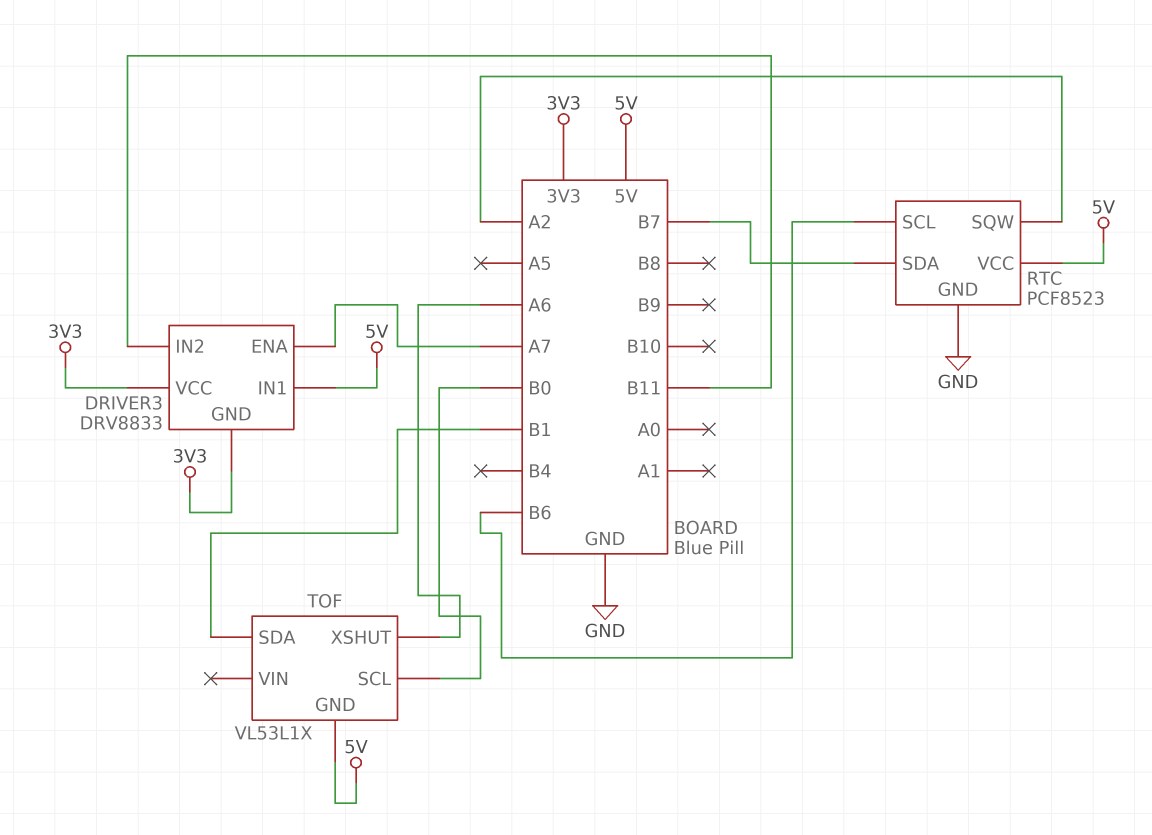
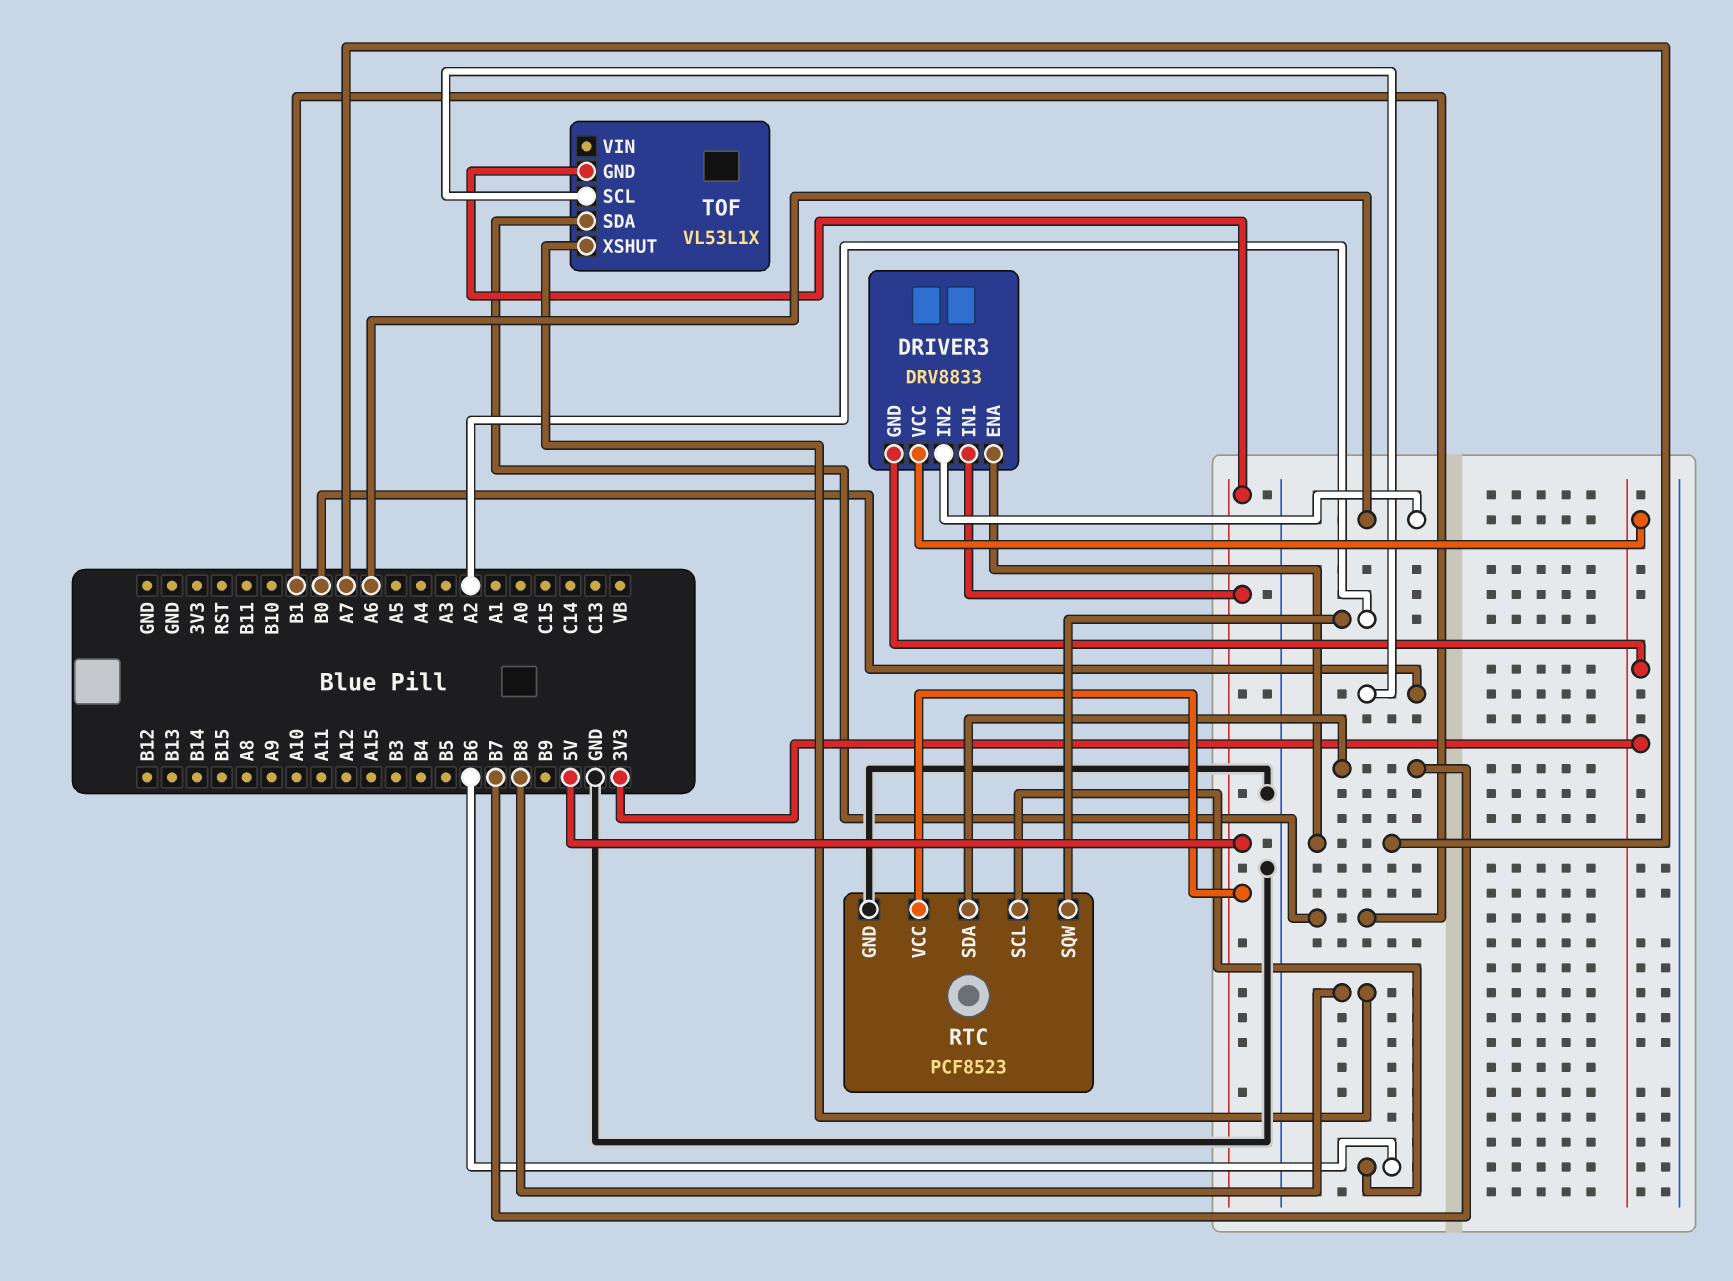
DRIVER3 pin IN2: B11 -> A6
TOF pin XSHUT: A6 -> B8

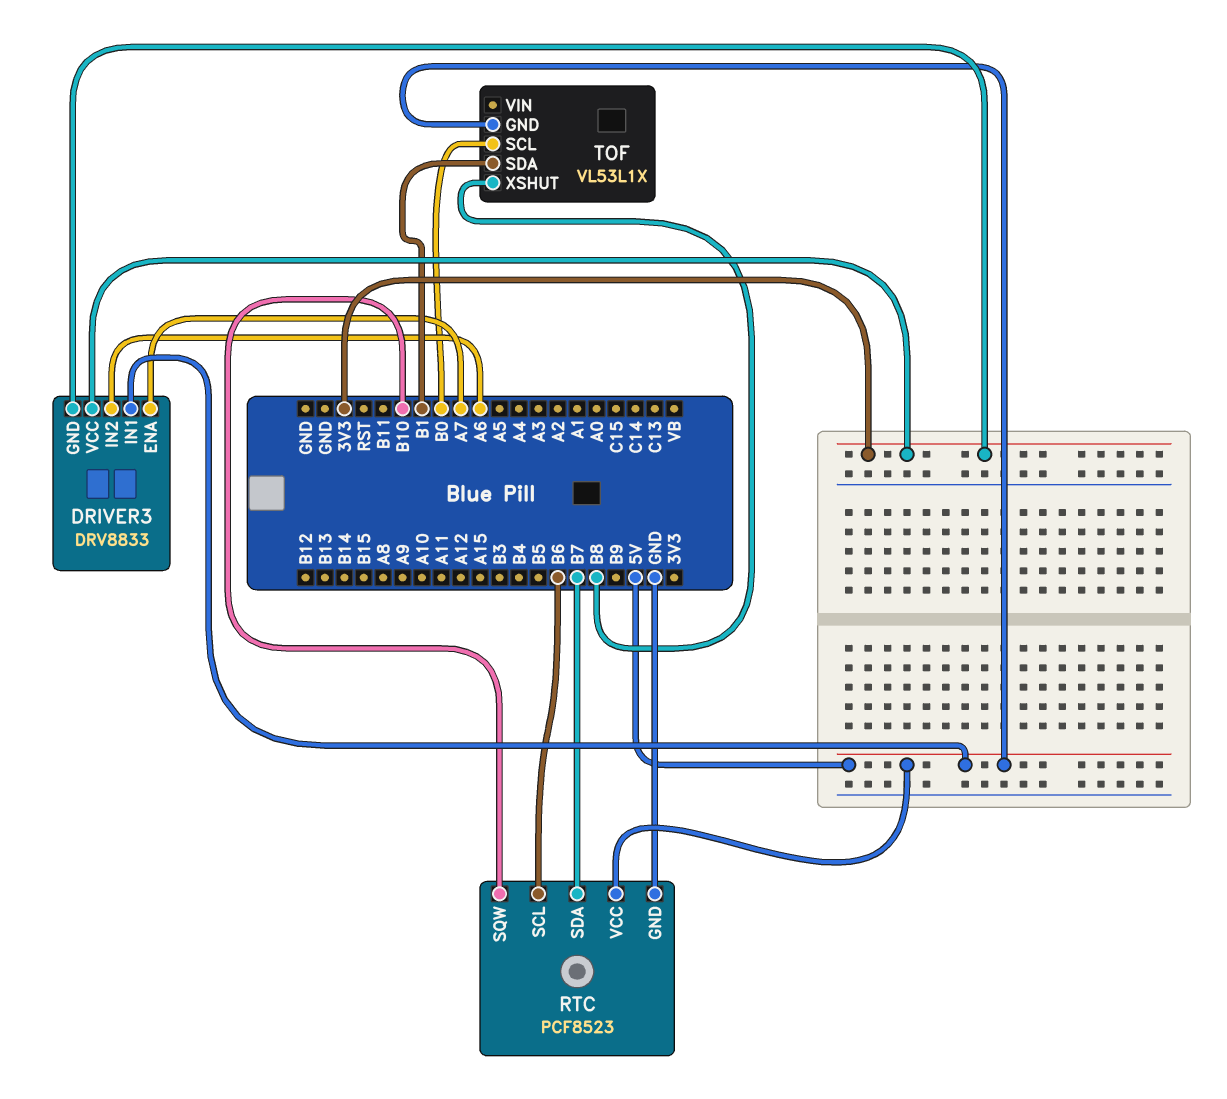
RTC pin SQW: A2 -> B10

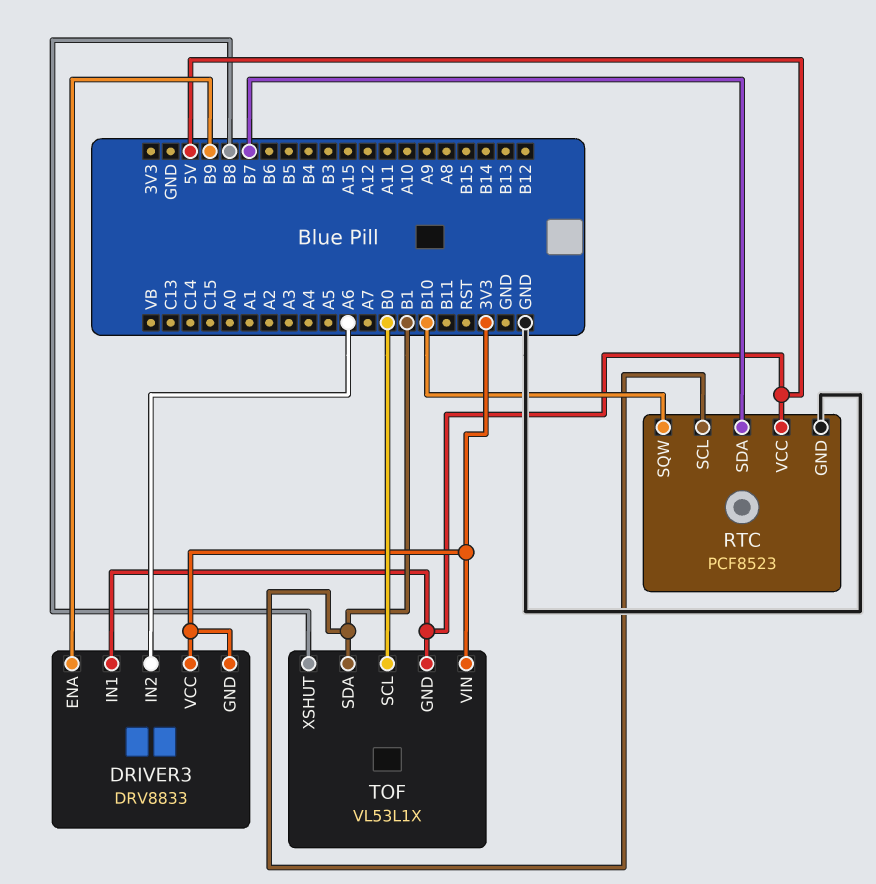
DRIVER3 pin ENA: A7 -> B9
RTC pin SCL: B6 -> B1
TOF pin VIN: none -> 3V3

